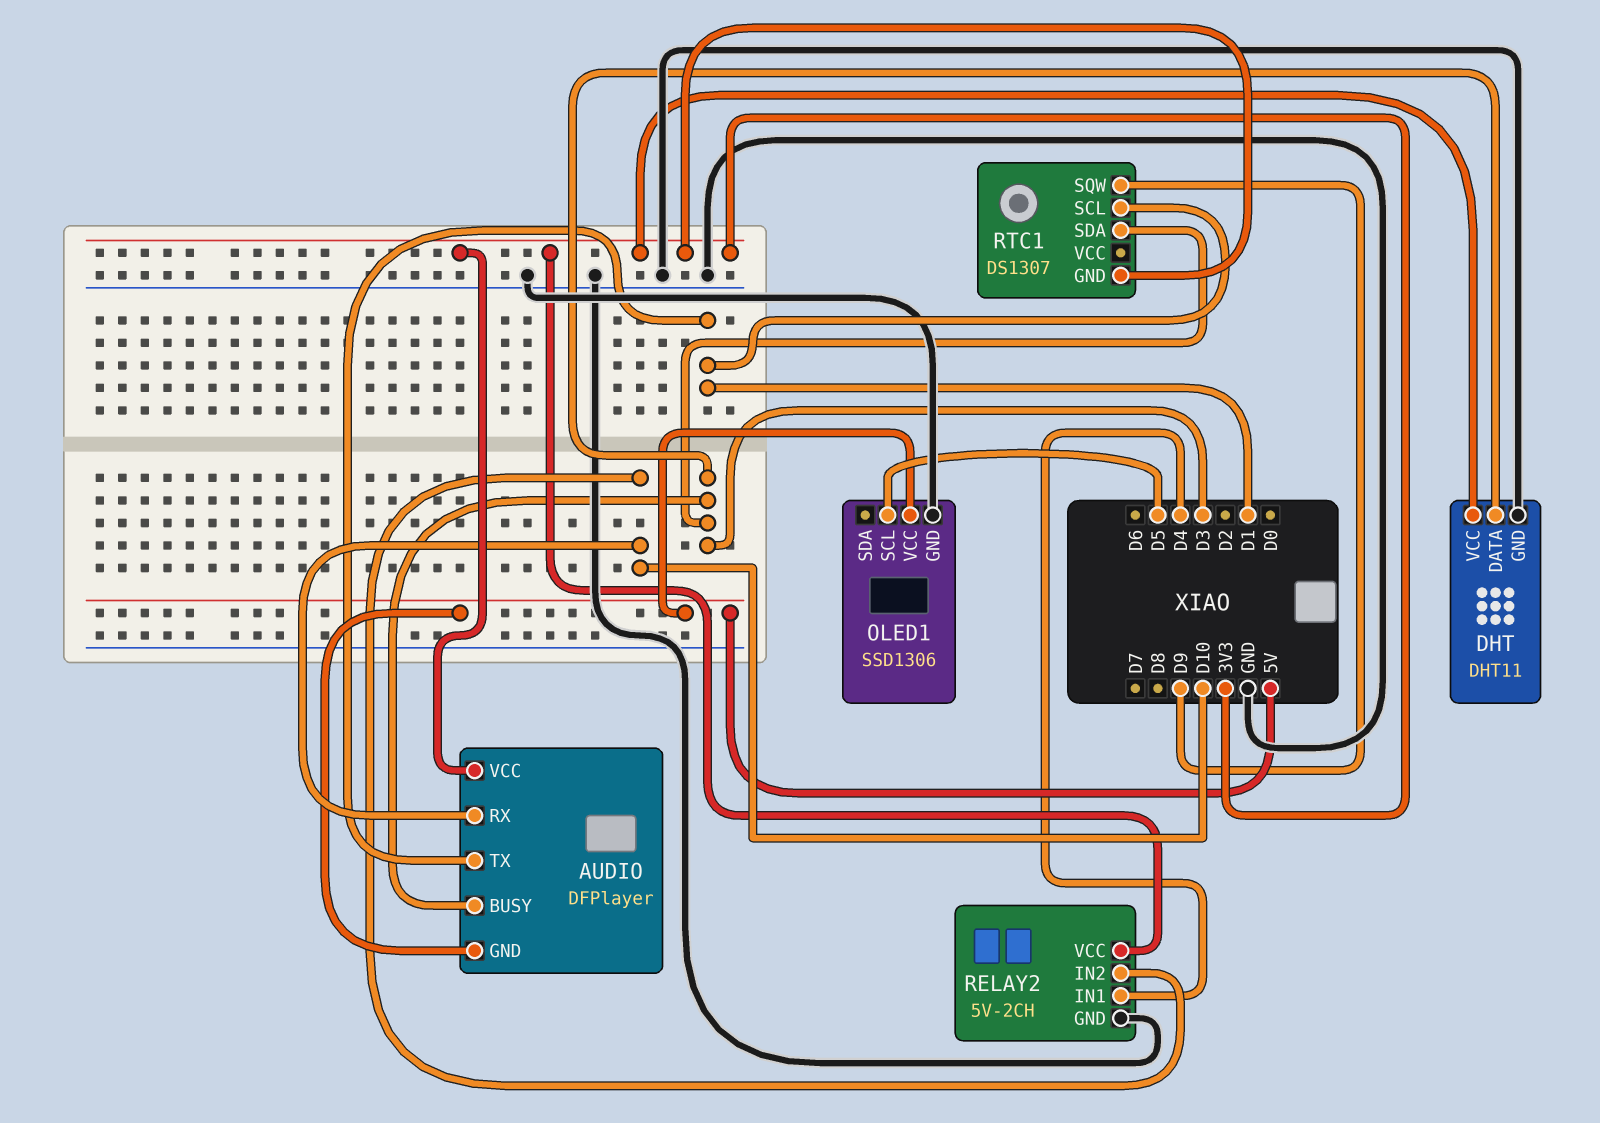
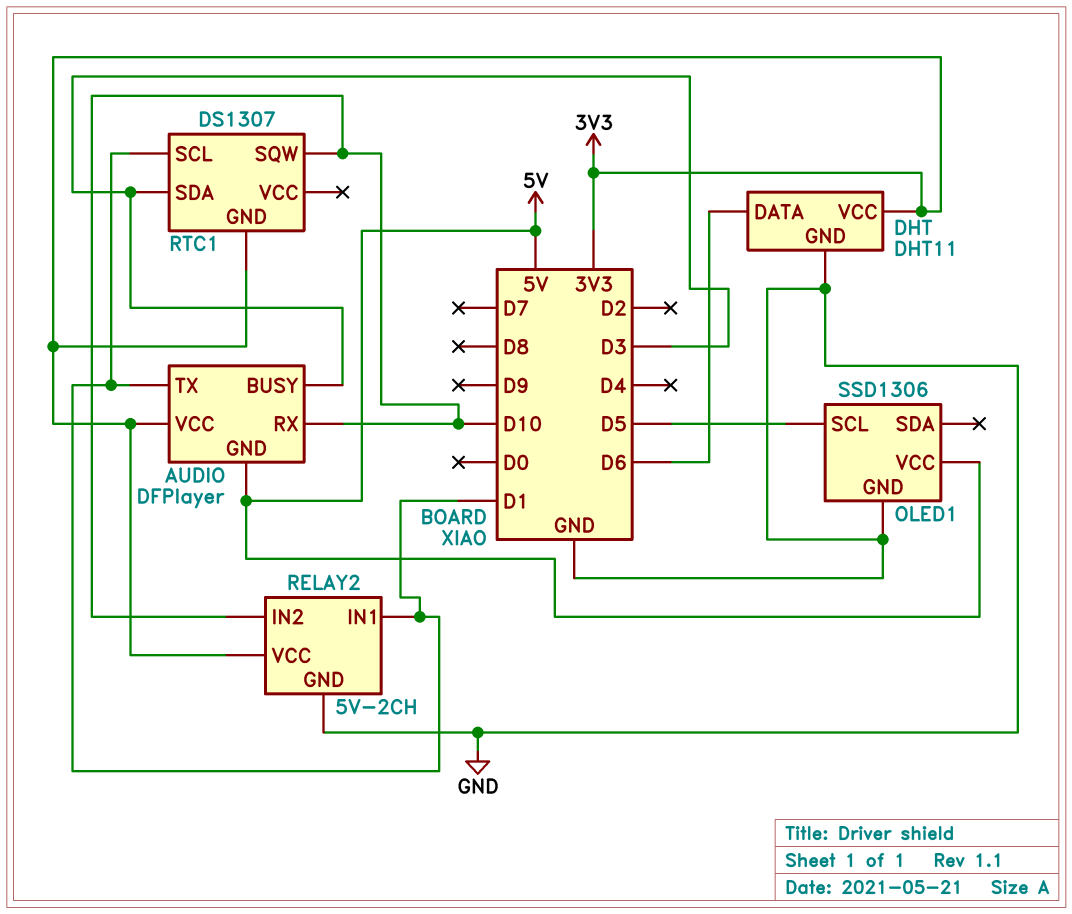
DHT pin DATA: D3 -> D6
RELAY2 pin IN1: D4 -> D1
RTC1 pin SQW: D9 -> D10

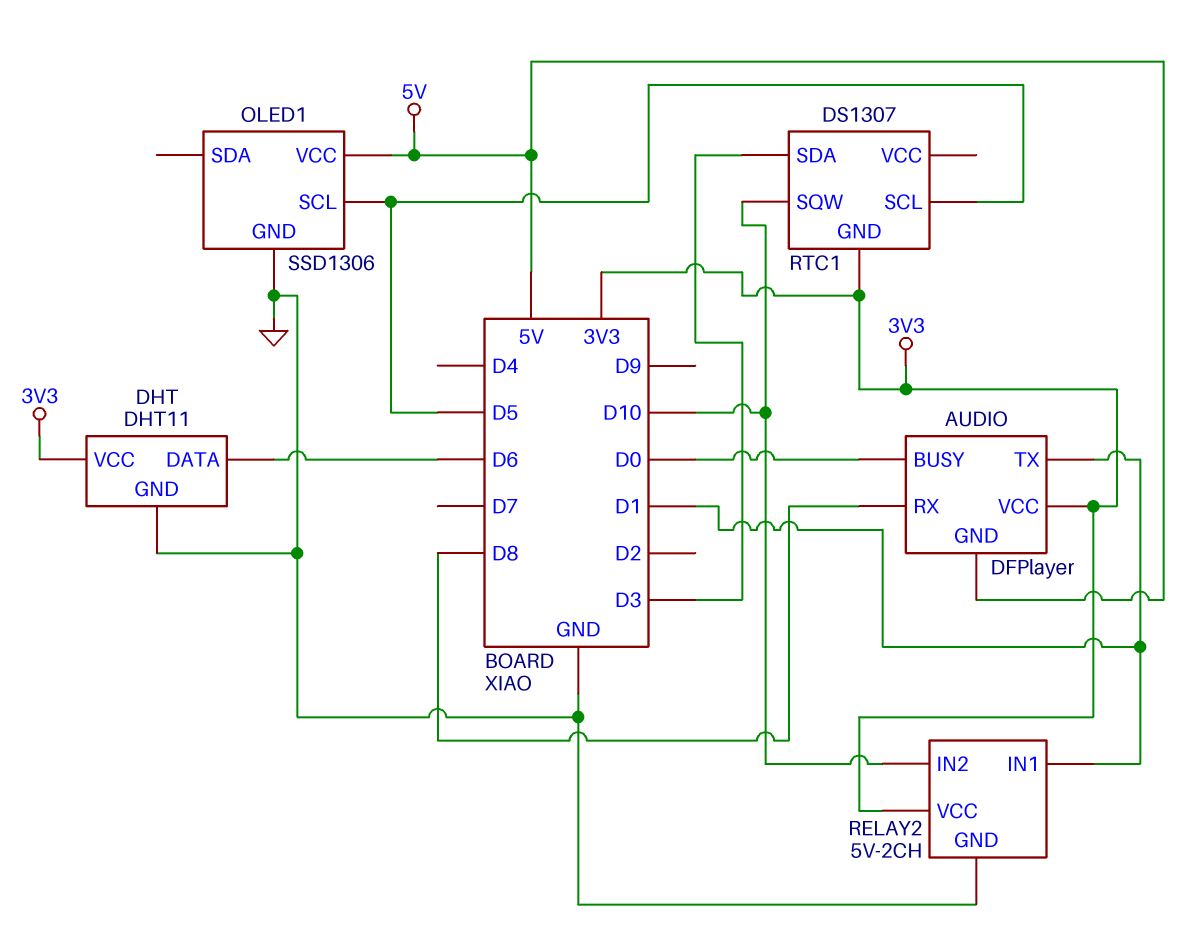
AUDIO pin BUSY: D3 -> D0
AUDIO pin RX: D10 -> D8
RTC1 pin SCL: D1 -> D5

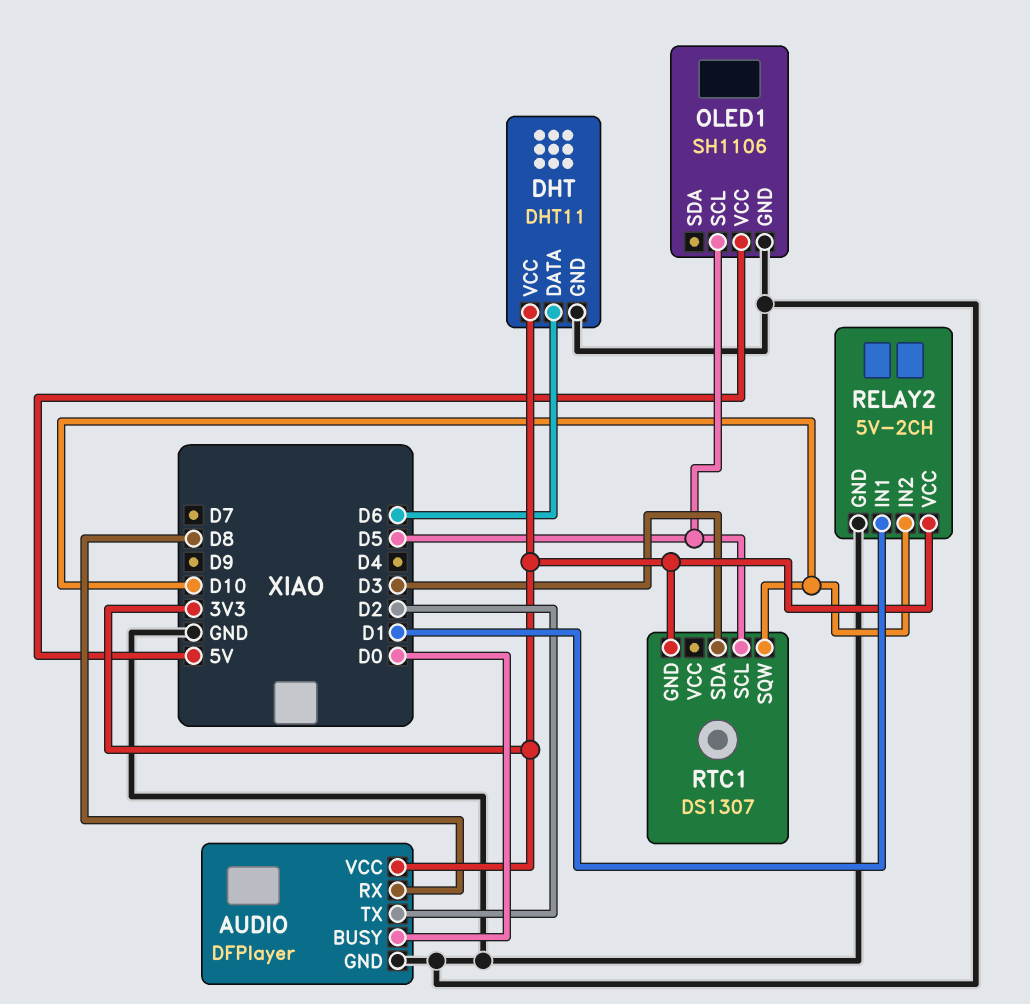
AUDIO pin GND: 5V -> GND
AUDIO pin TX: D1 -> D2
OLED1: SSD1306 -> SH1106

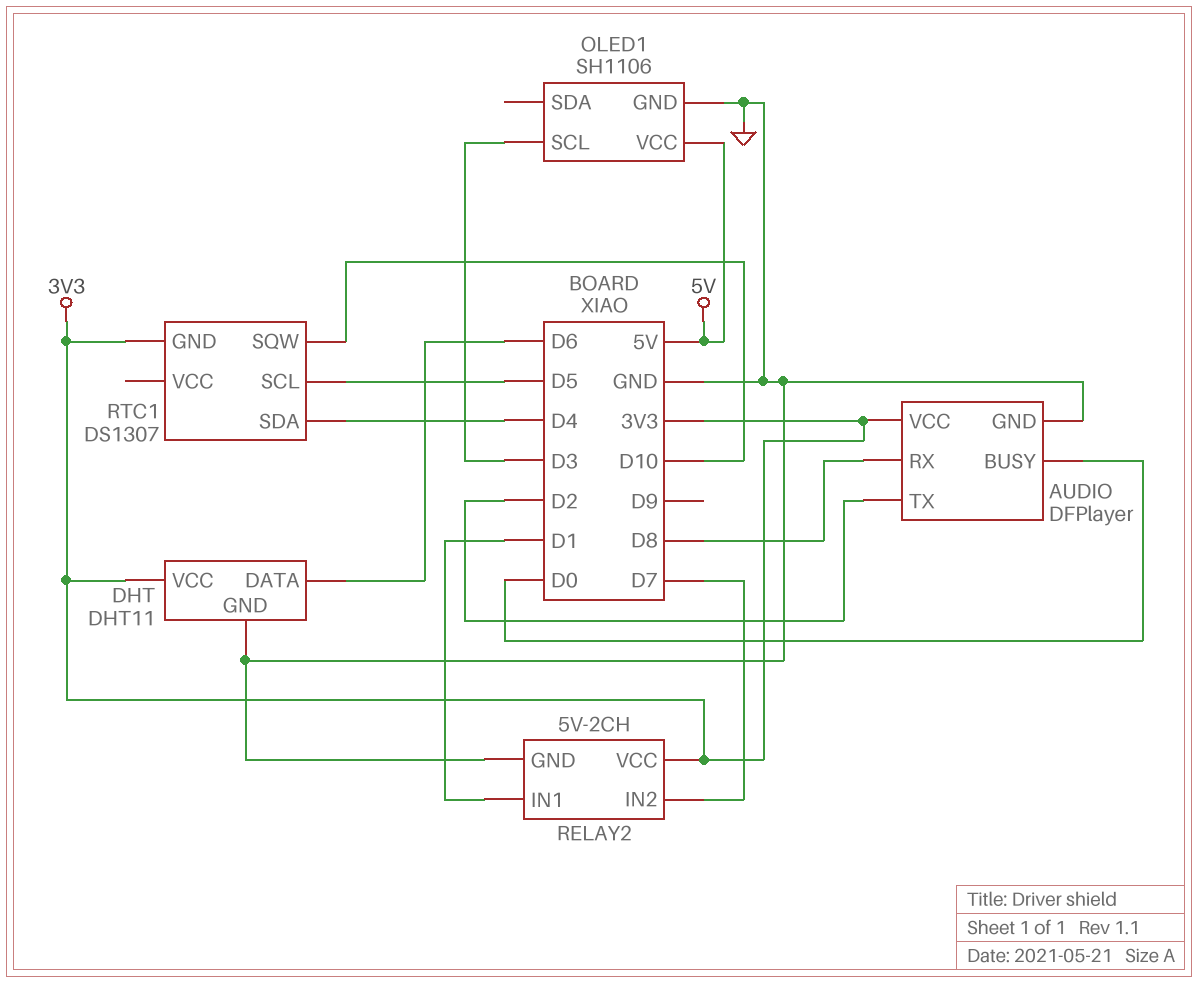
OLED1 pin SCL: D5 -> D3
RELAY2 pin IN2: D10 -> D7
RTC1 pin SDA: D3 -> D4

